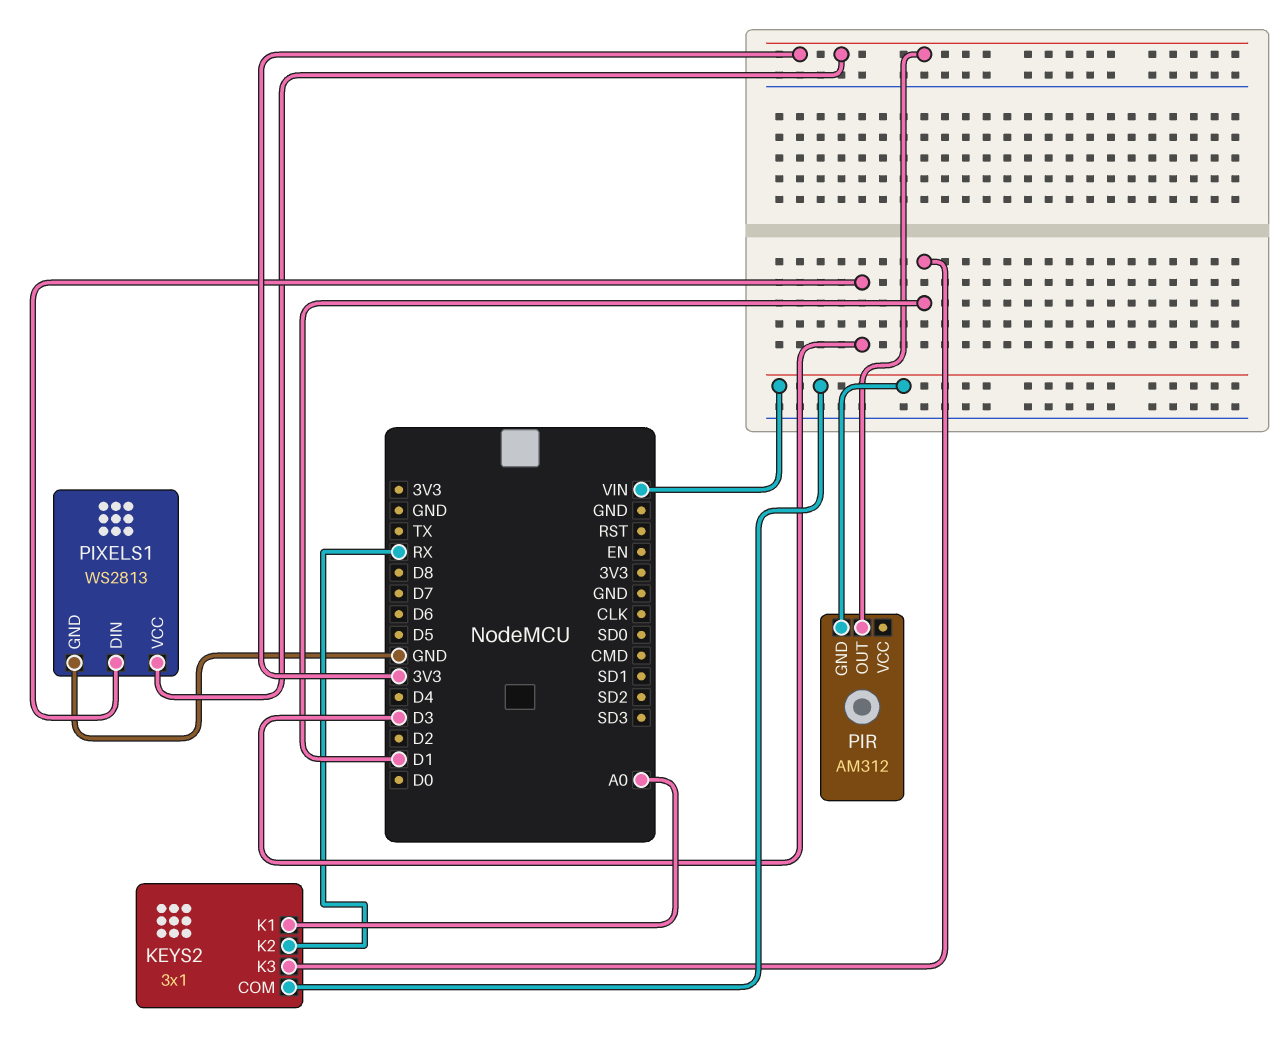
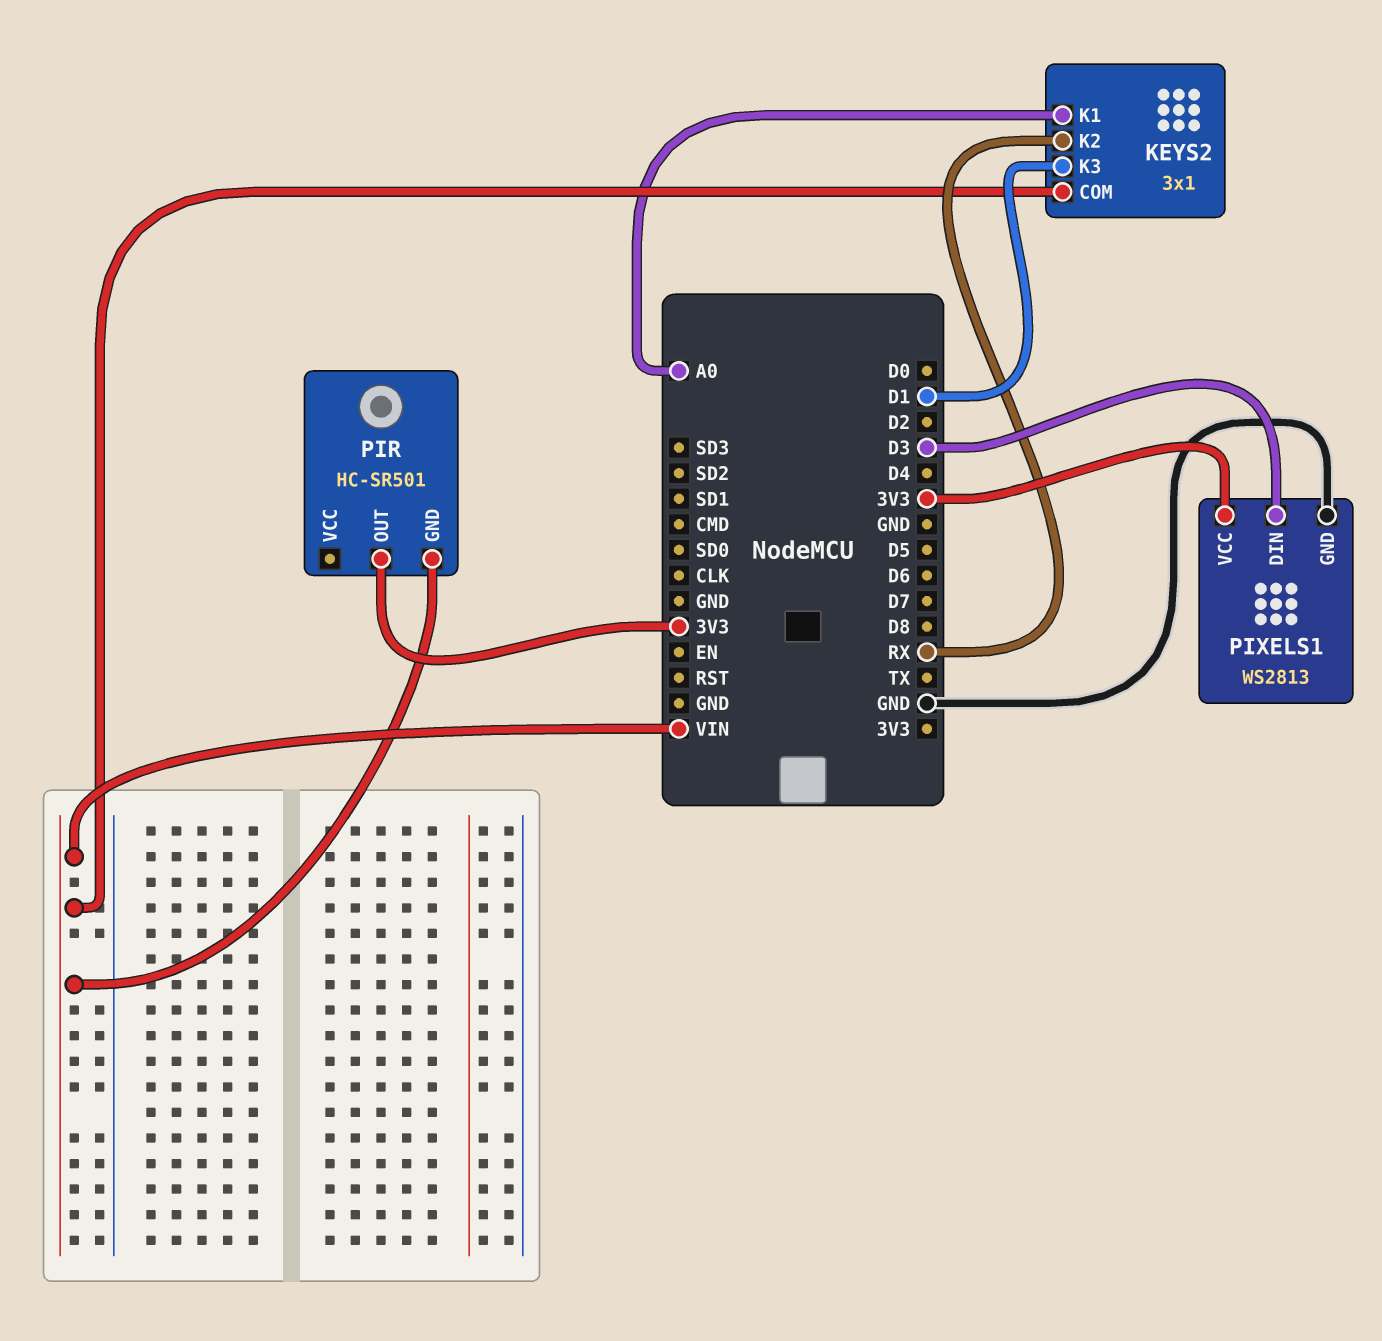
PIR: AM312 -> HC-SR501

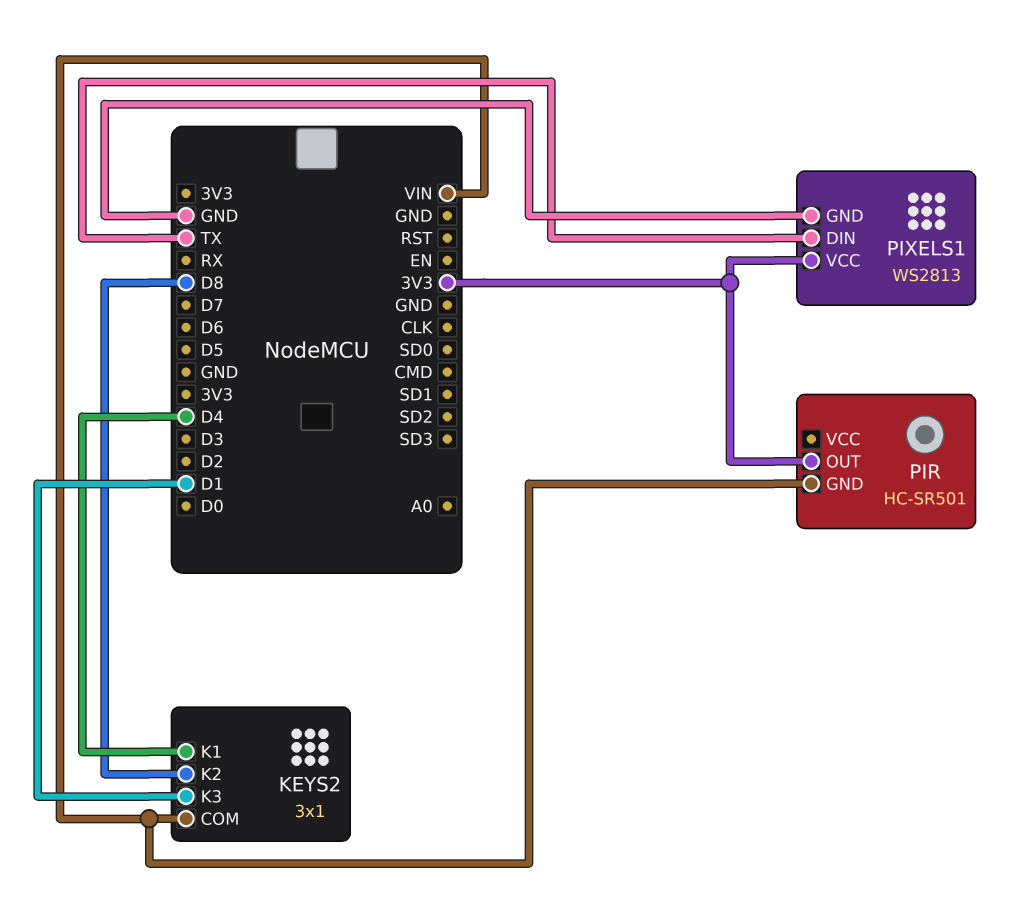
KEYS2 pin K1: A0 -> D4
KEYS2 pin K2: RX -> D8
PIXELS1 pin DIN: D3 -> TX

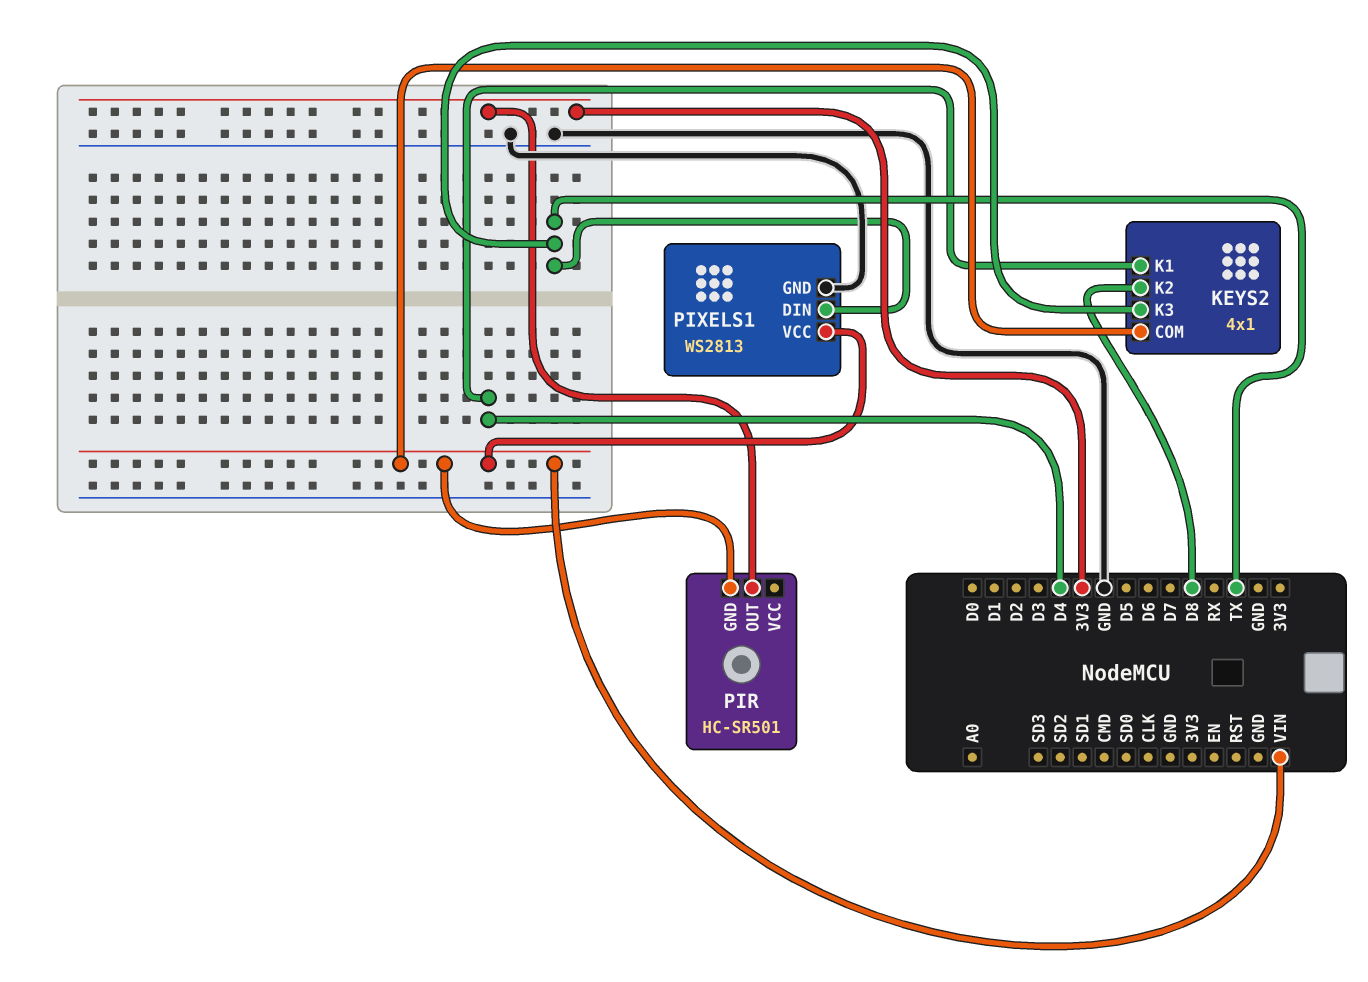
KEYS2: 3x1 -> 4x1
KEYS2 pin K3: D1 -> TX
PIXELS1 pin VCC: 3V3 -> VIN

